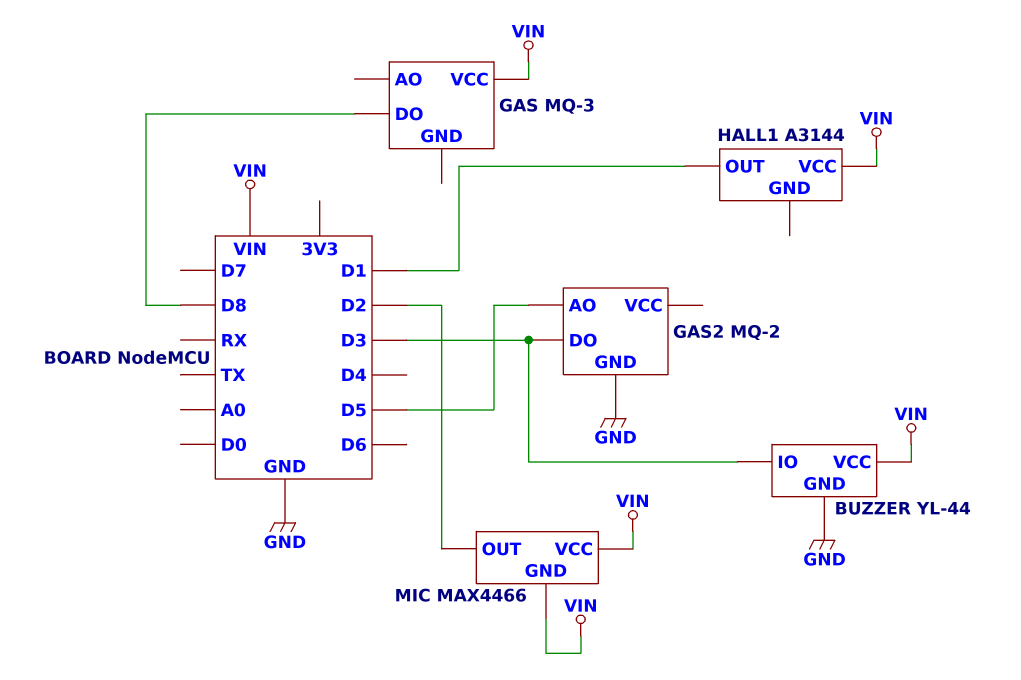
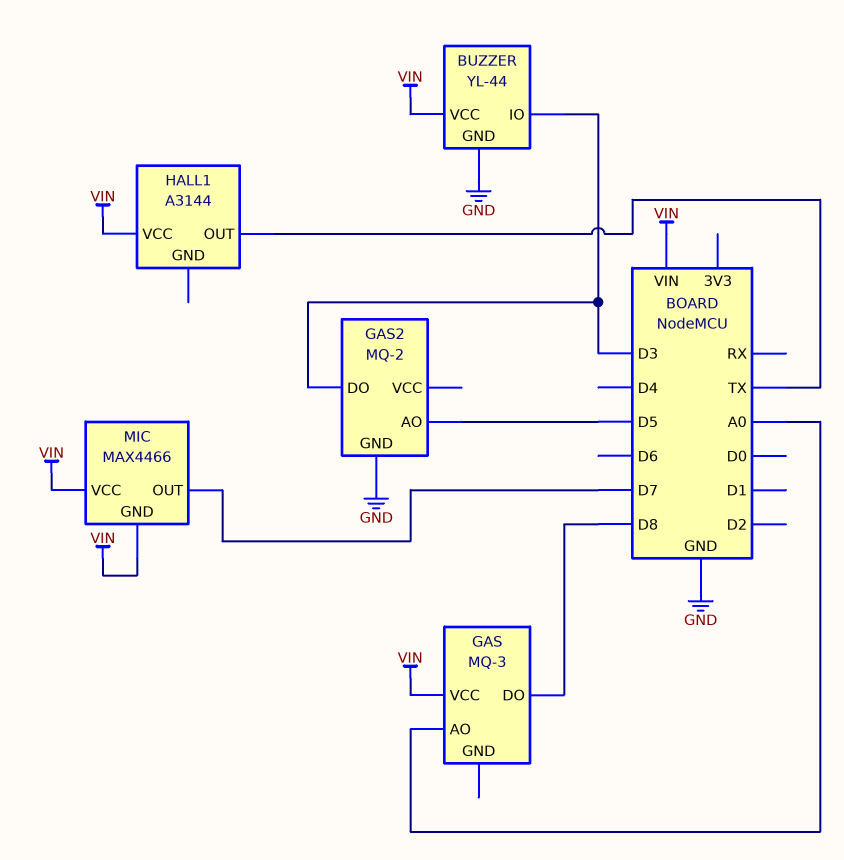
GAS pin AO: none -> A0
HALL1 pin OUT: D1 -> TX
MIC pin OUT: D2 -> D7

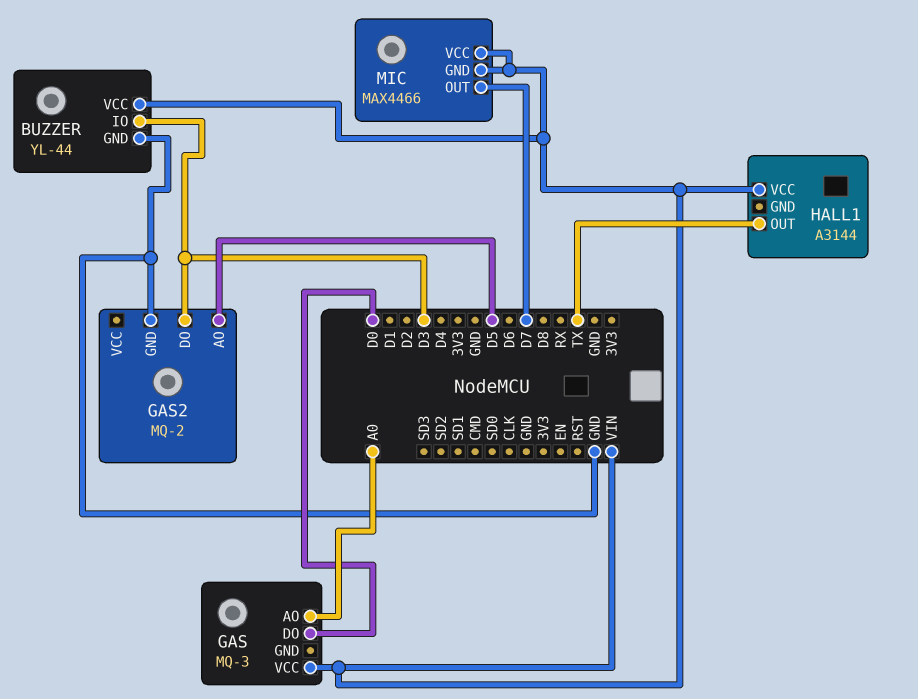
GAS pin DO: D8 -> D0

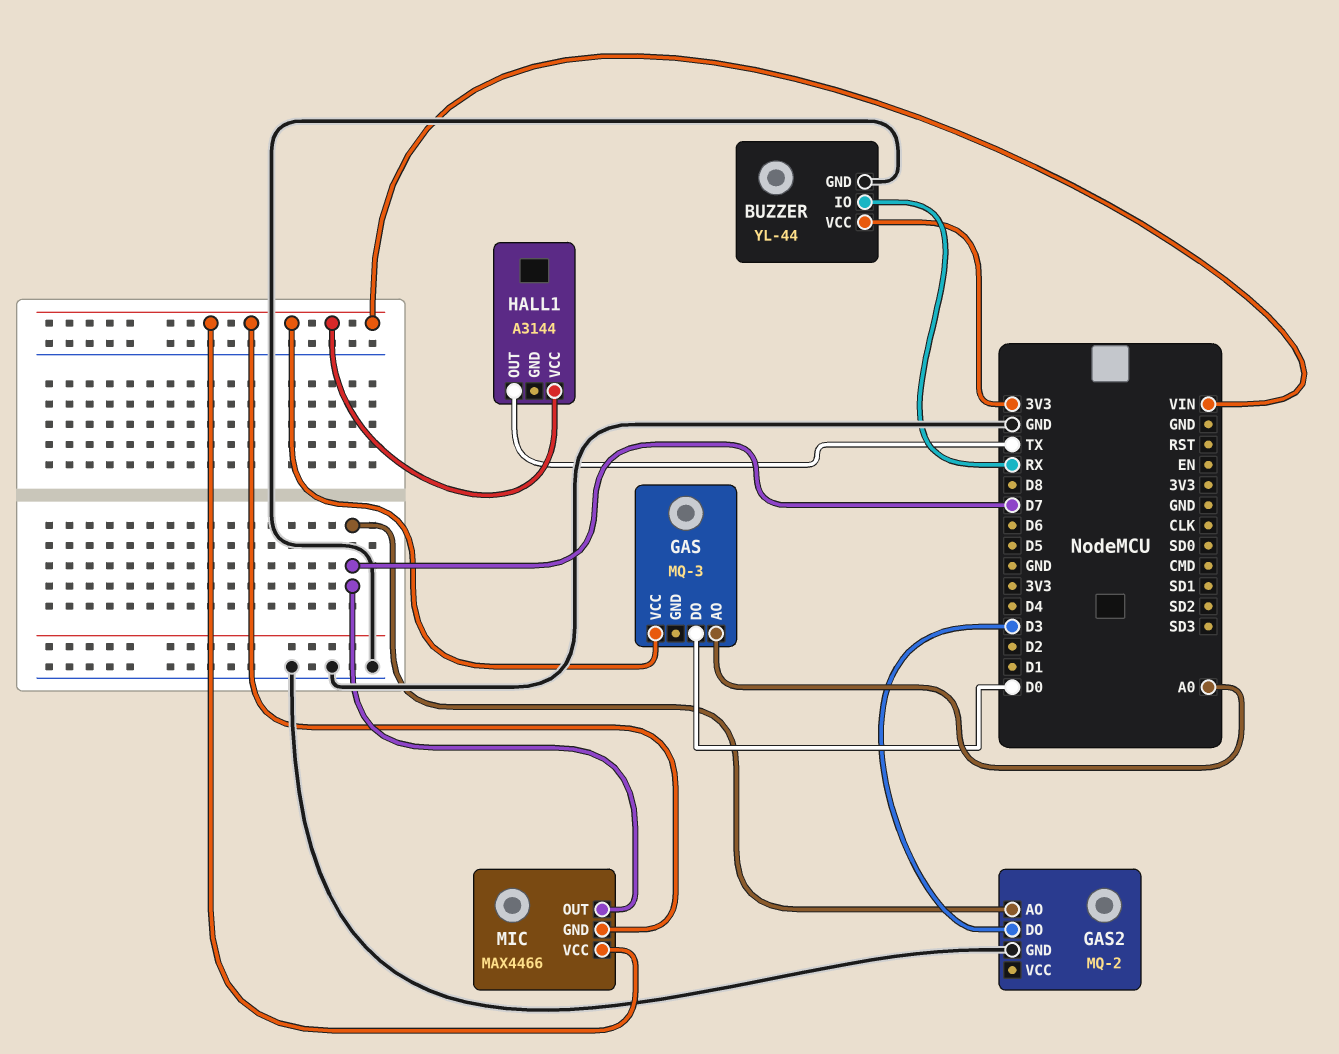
BUZZER pin IO: D3 -> RX
BUZZER pin VCC: VIN -> 3V3
GAS2 pin AO: D5 -> D7

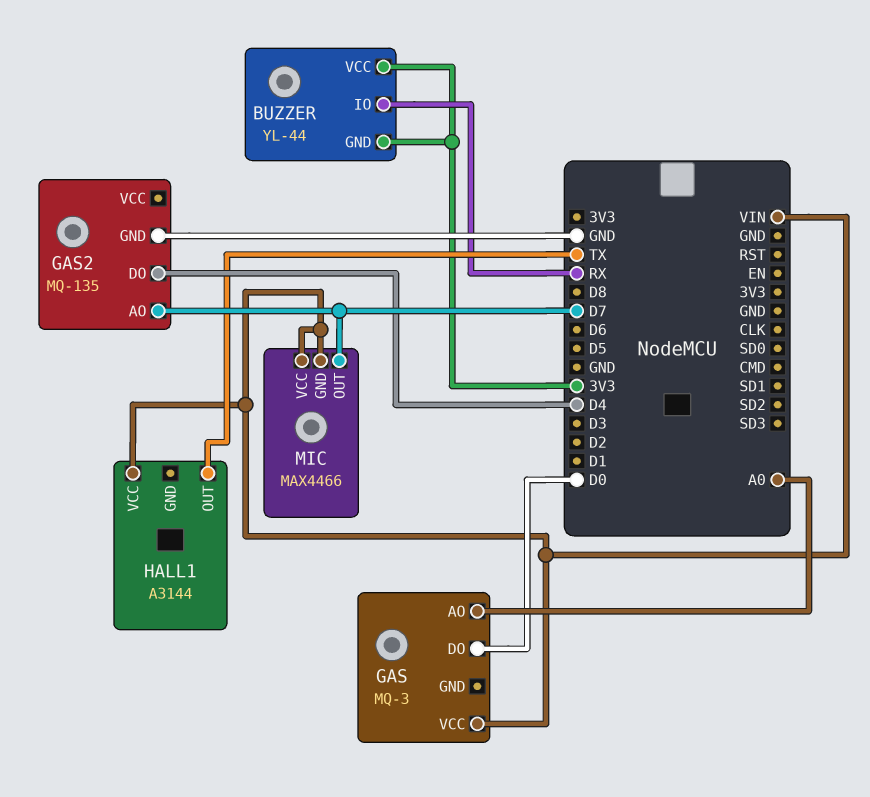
BUZZER pin GND: GND -> 3V3
GAS2: MQ-2 -> MQ-135
GAS2 pin DO: D3 -> D4

